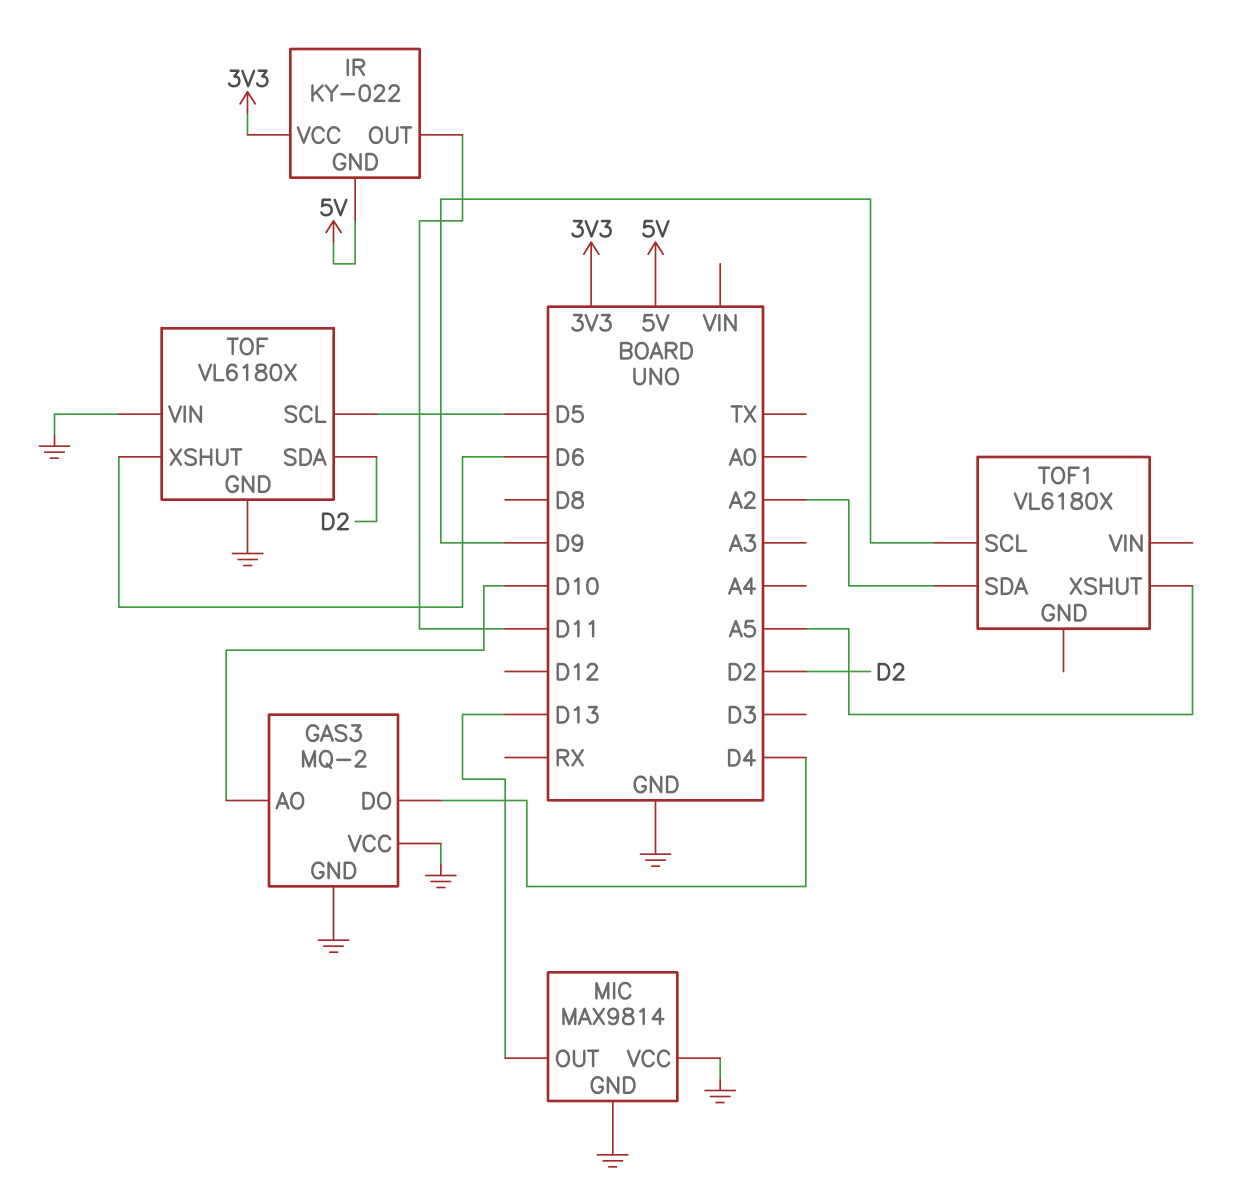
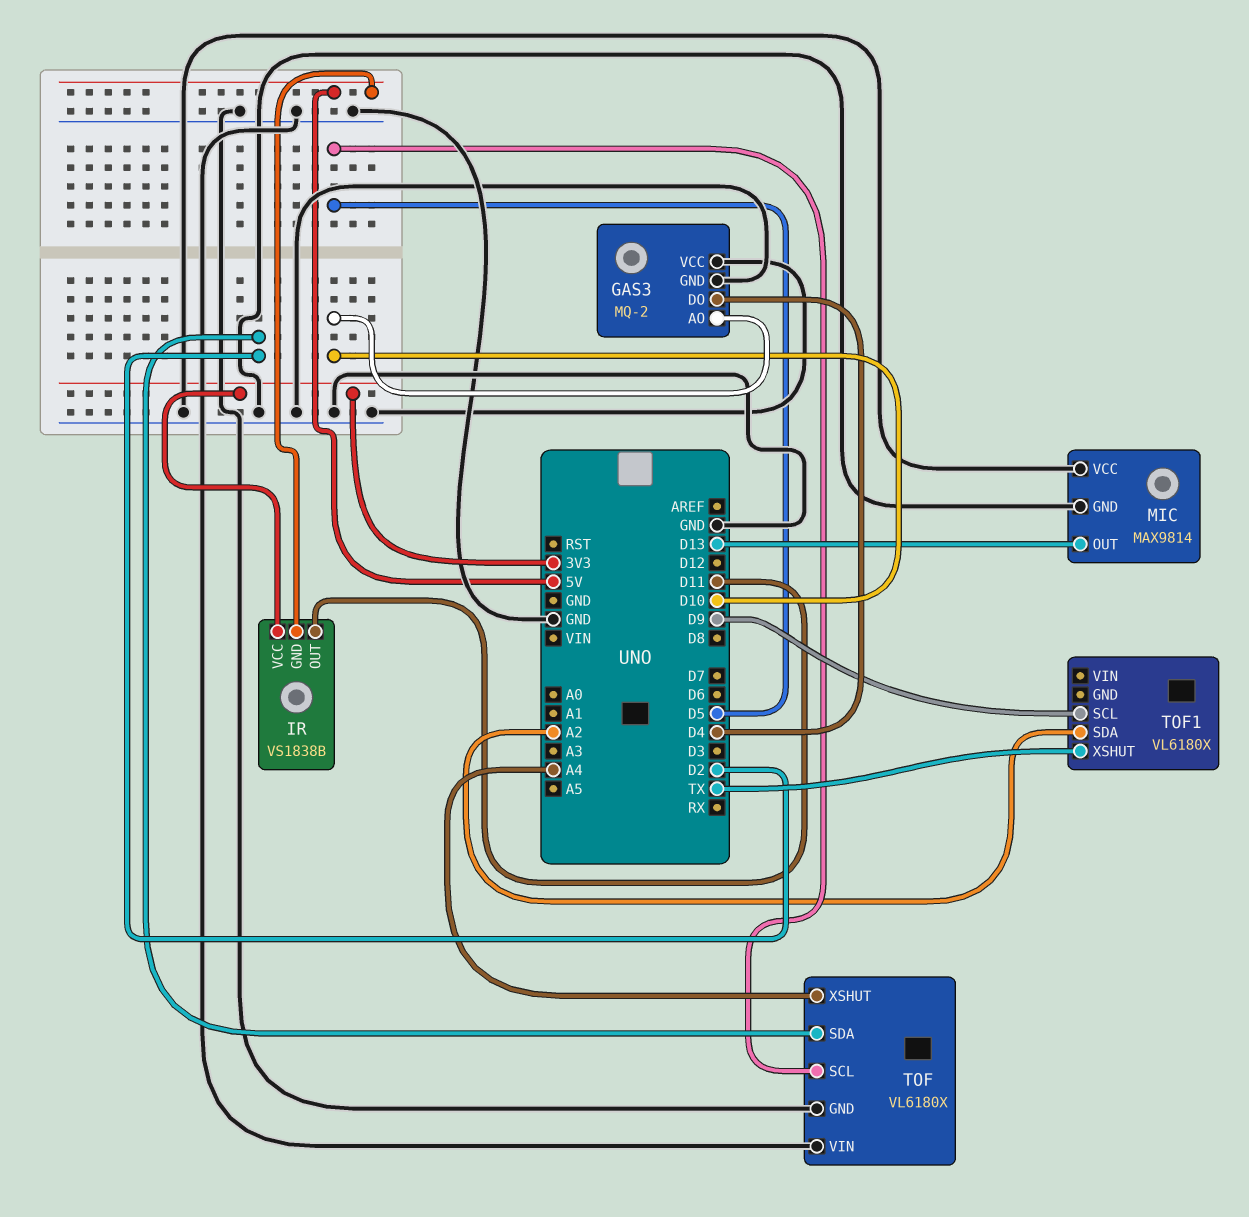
IR: KY-022 -> VS1838B
TOF pin XSHUT: D6 -> A4
TOF1 pin XSHUT: A5 -> TX

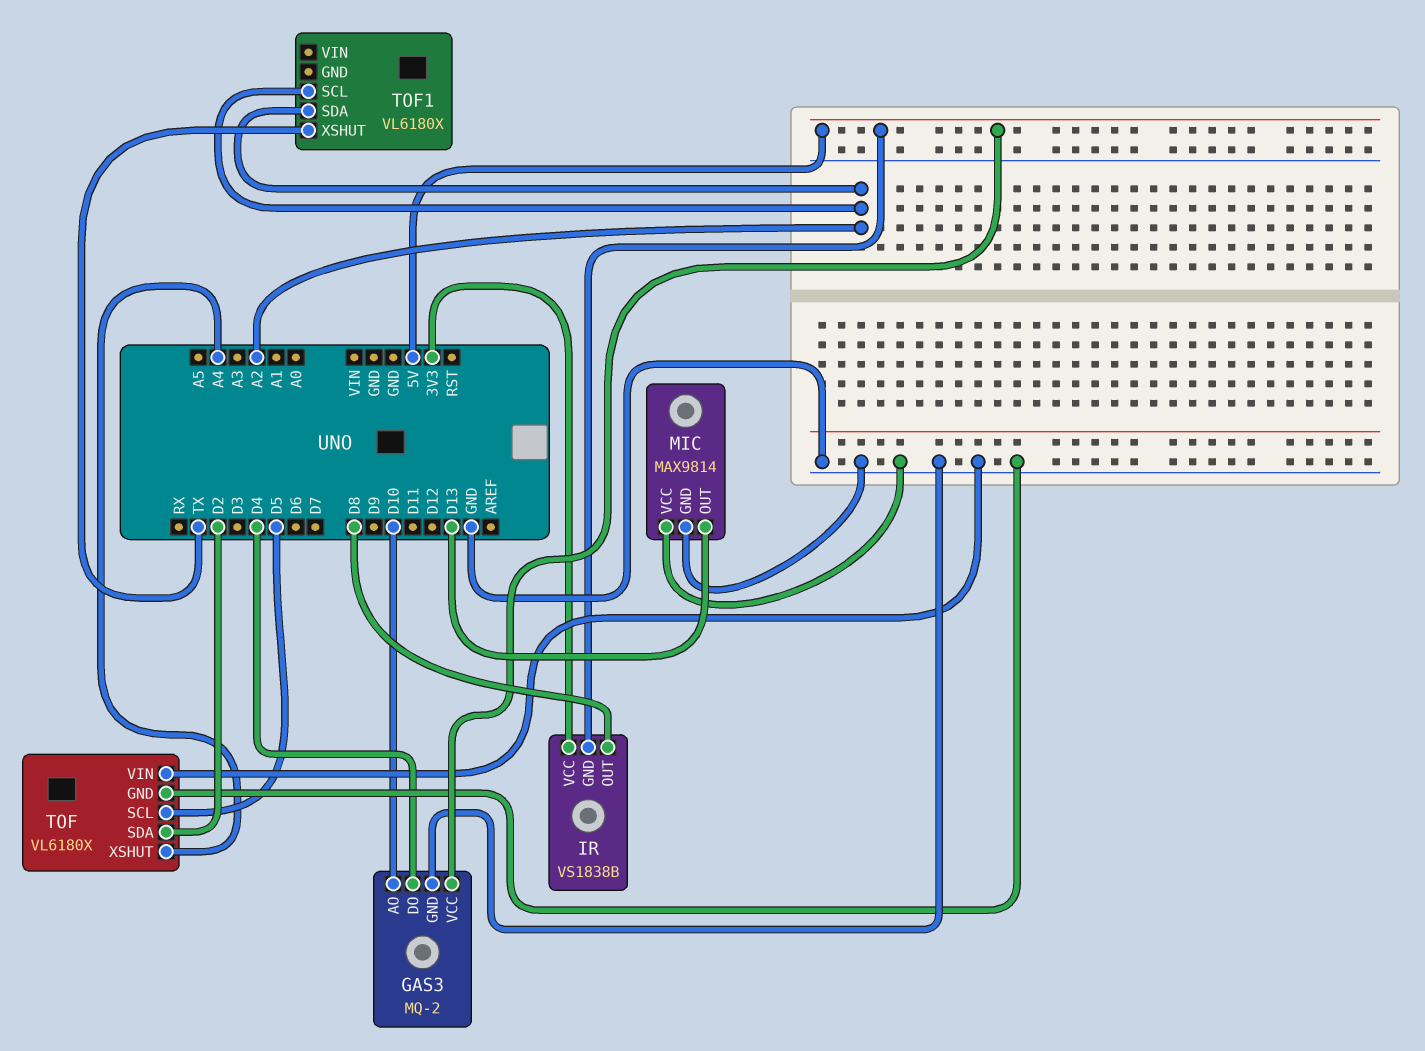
GAS3 pin VCC: GND -> 5V
IR pin OUT: D11 -> D8
TOF1 pin SCL: D9 -> A2

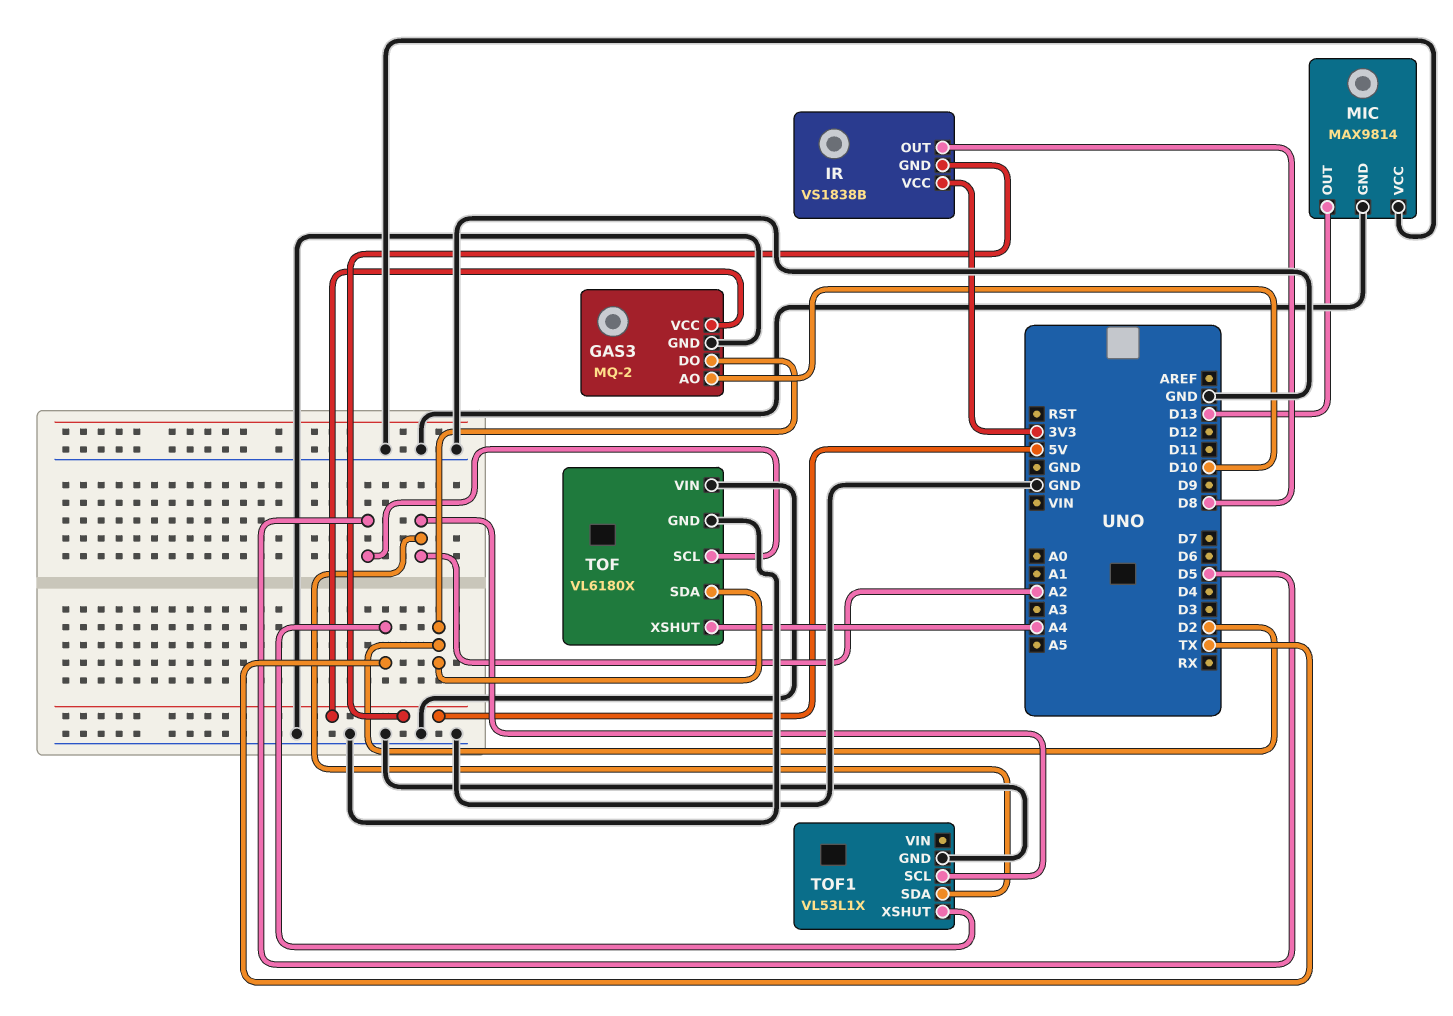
GAS3 pin DO: D4 -> D2
TOF1: VL6180X -> VL53L1X
TOF1 pin GND: none -> GND

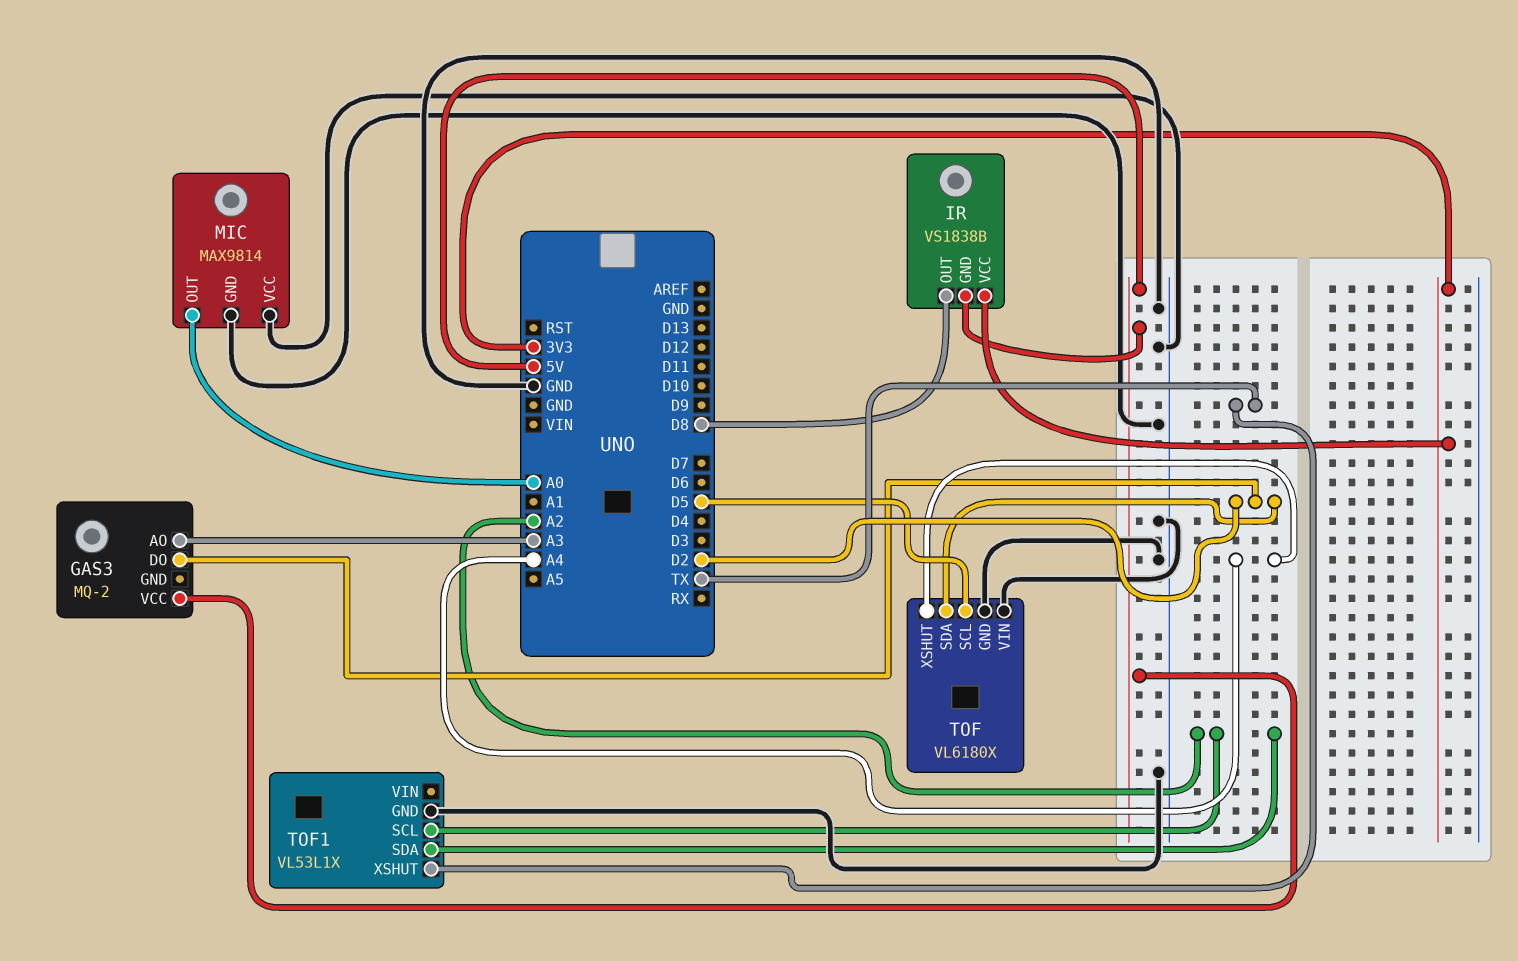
GAS3 pin AO: D10 -> A3
GAS3 pin GND: GND -> none
MIC pin OUT: D13 -> A0

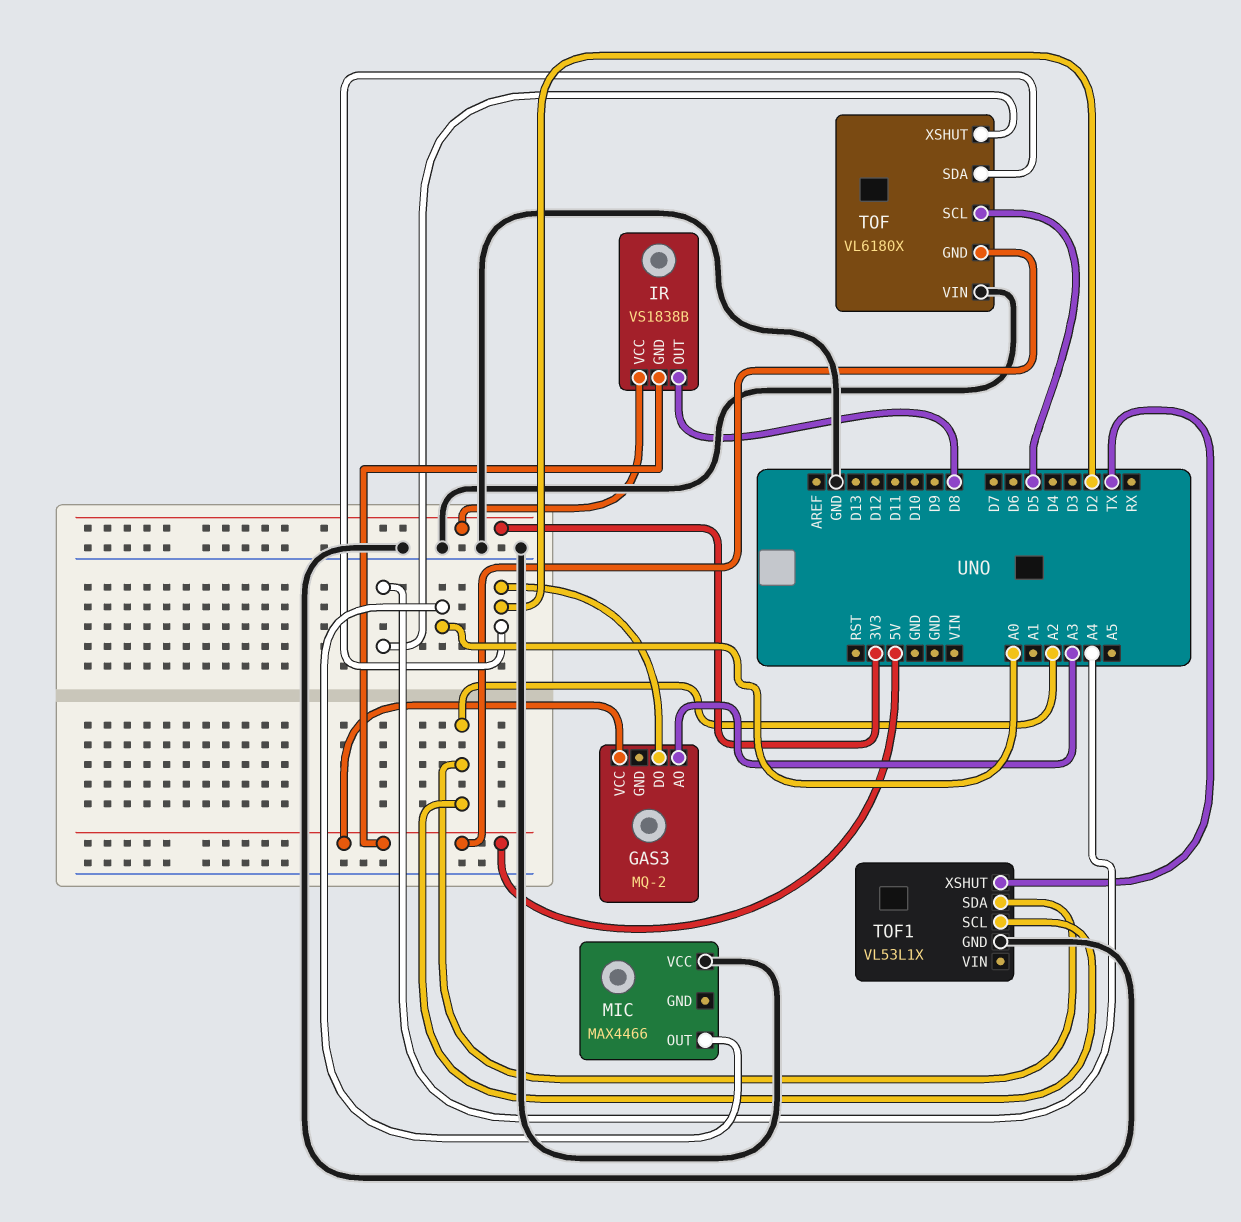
MIC: MAX9814 -> MAX4466
MIC pin GND: GND -> none
TOF pin GND: GND -> 5V

